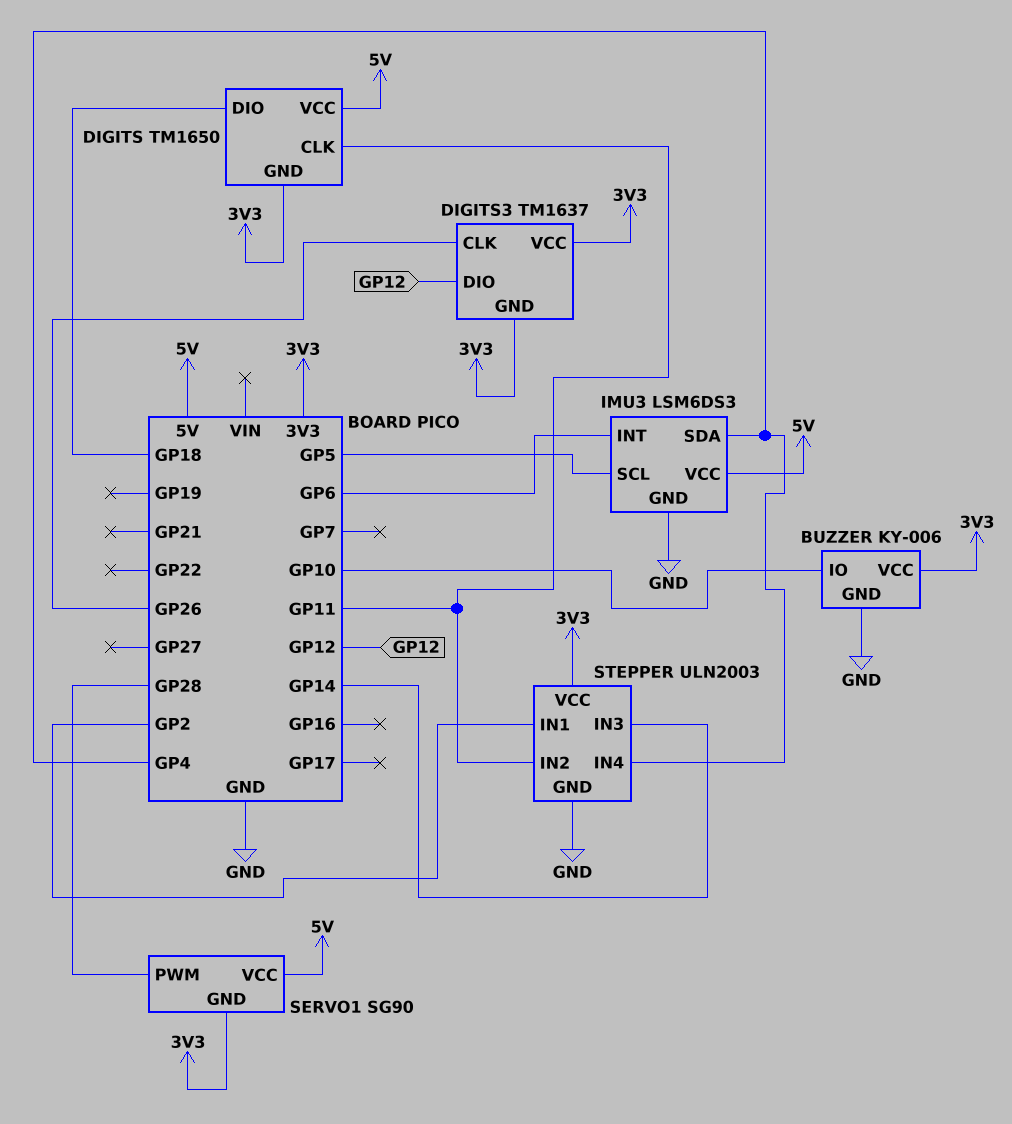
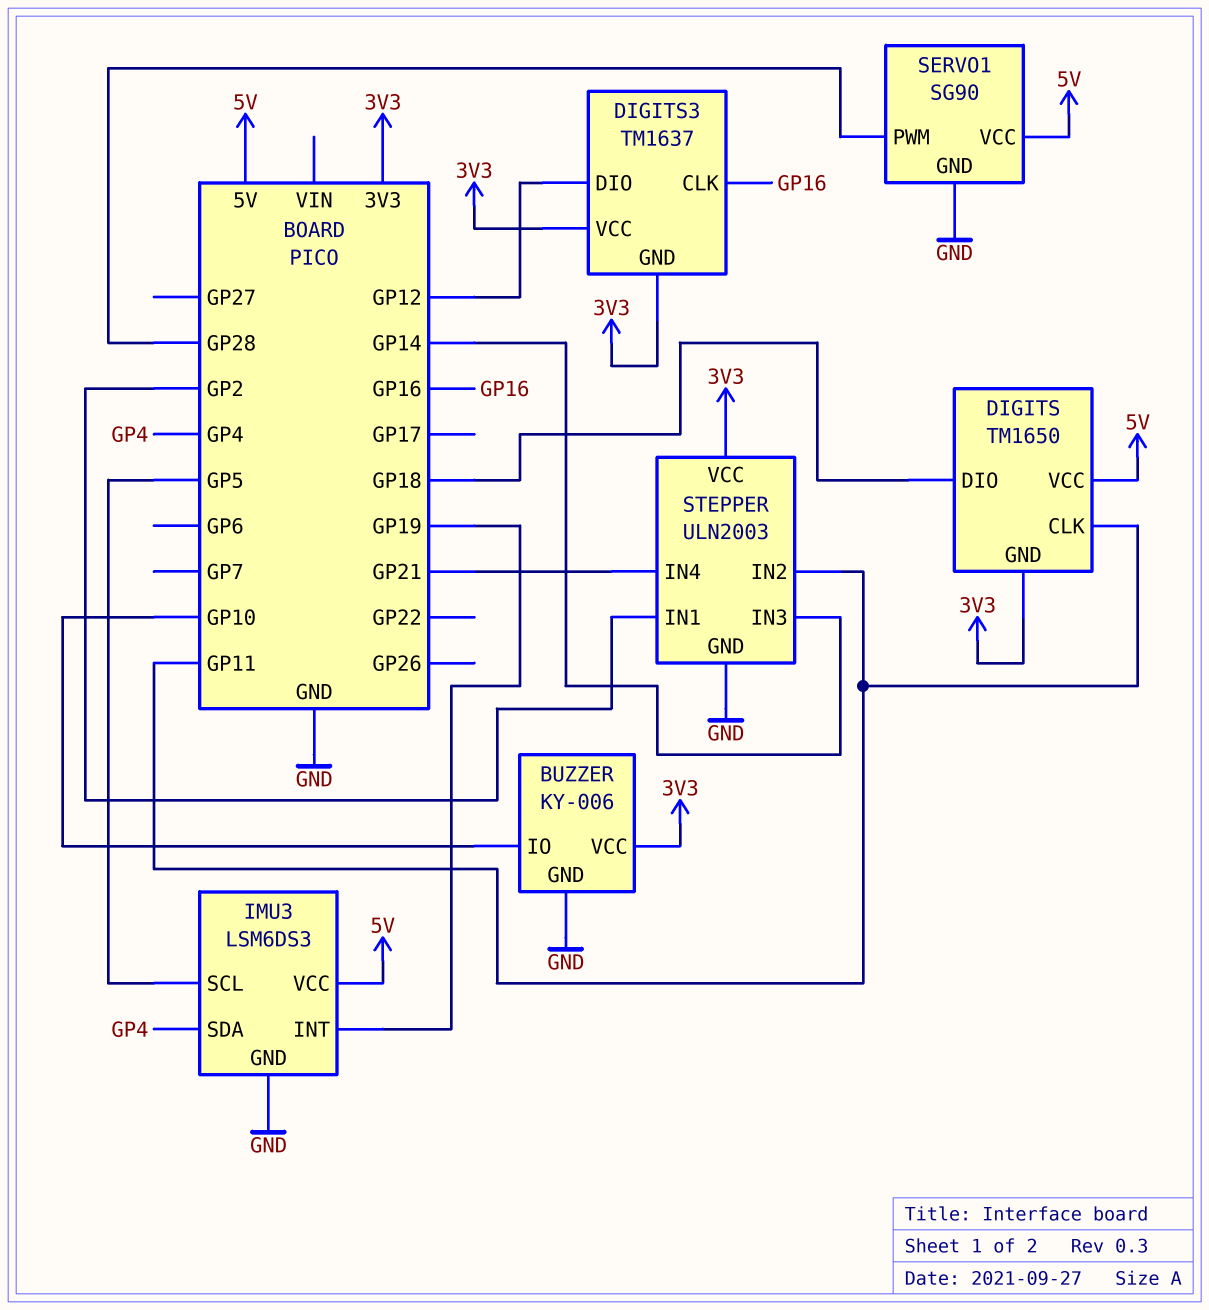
DIGITS3 pin CLK: GP26 -> GP16
IMU3 pin INT: GP6 -> GP19
SERVO1 pin GND: 3V3 -> GND
STEPPER pin IN4: GP4 -> GP21

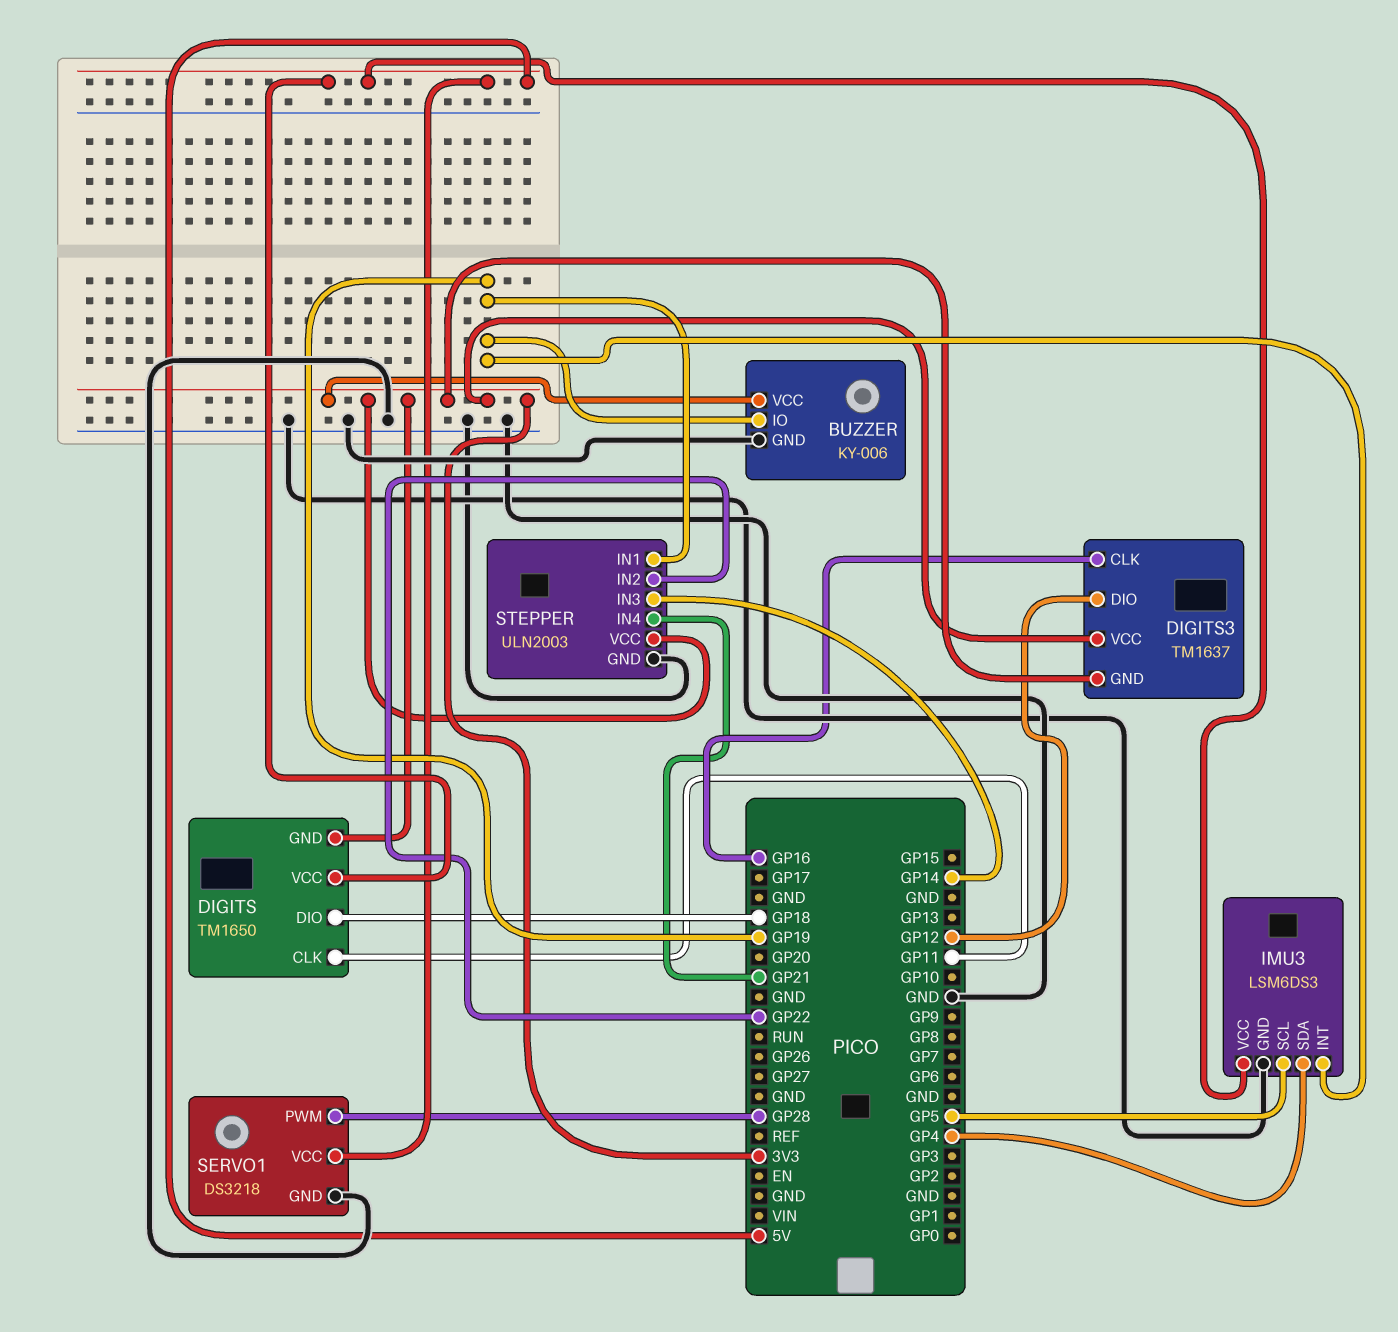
BUZZER pin IO: GP10 -> GP19
SERVO1: SG90 -> DS3218
STEPPER pin IN1: GP2 -> GP19
STEPPER pin IN2: GP11 -> GP22

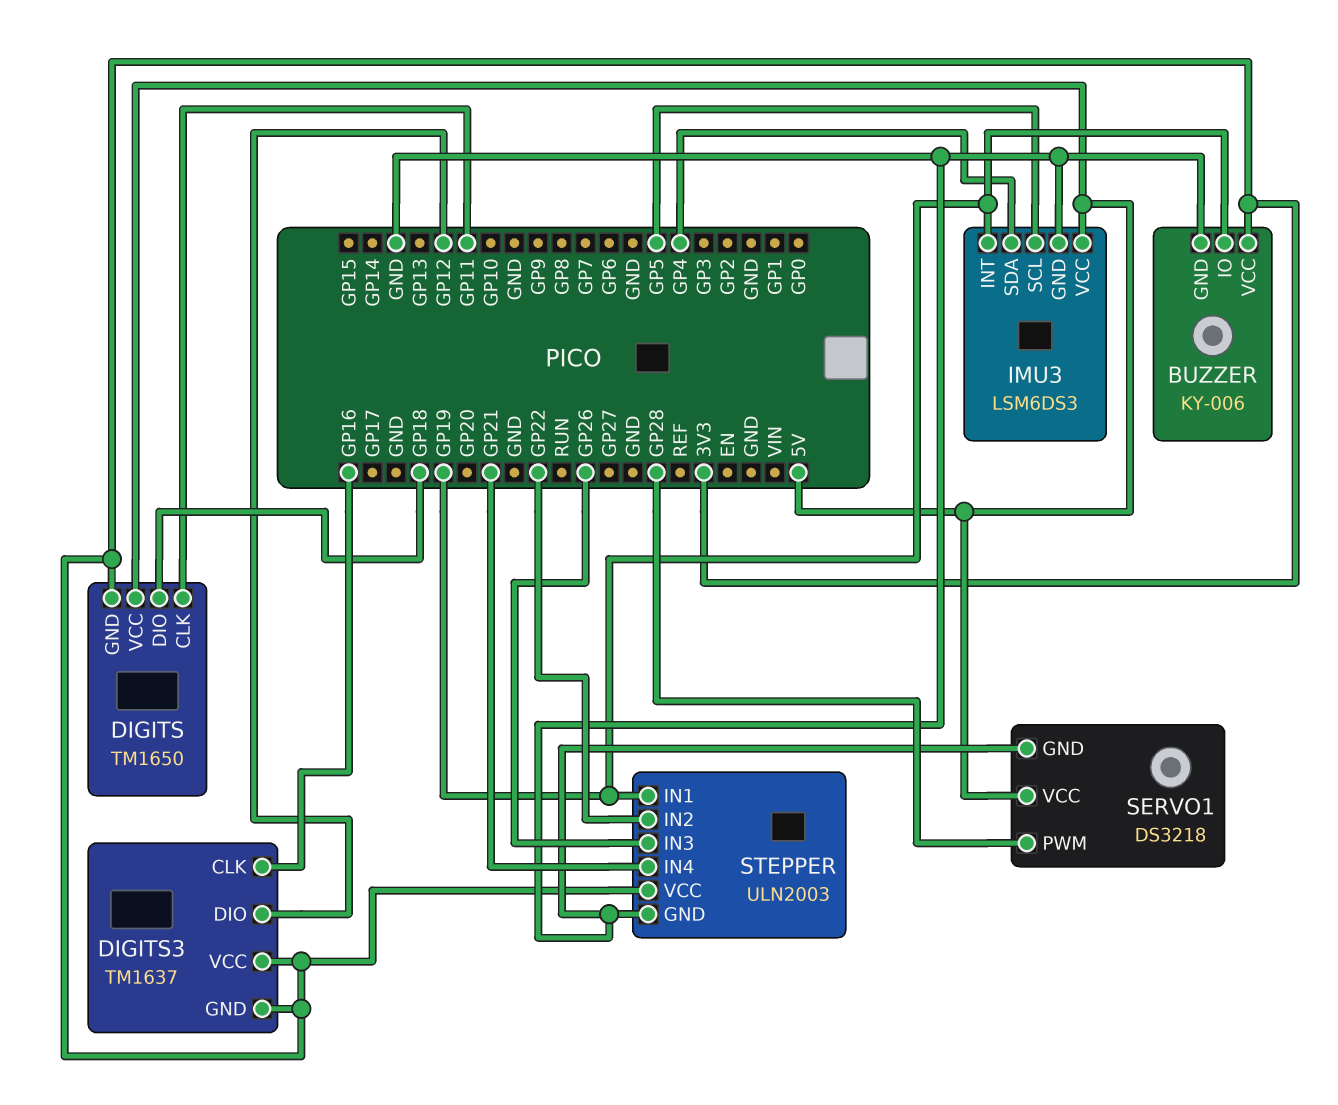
STEPPER pin IN3: GP14 -> GP26

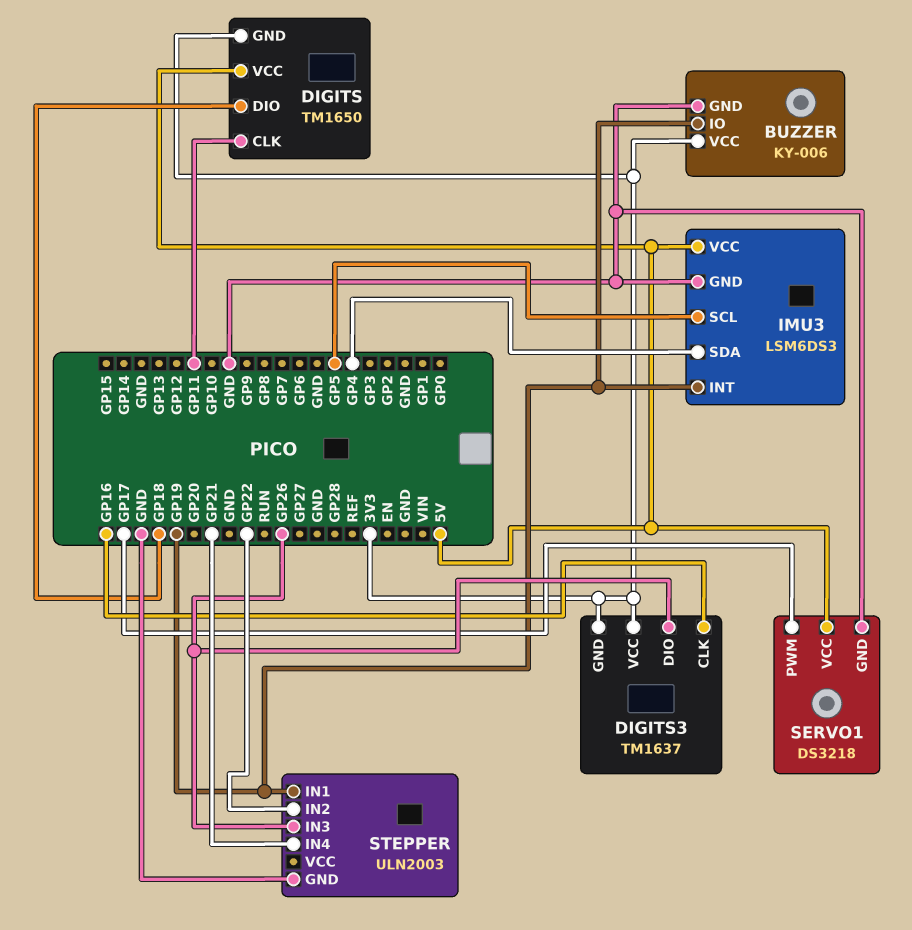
DIGITS3 pin DIO: GP12 -> GP26
SERVO1 pin PWM: GP28 -> GP17
STEPPER pin VCC: 3V3 -> none

